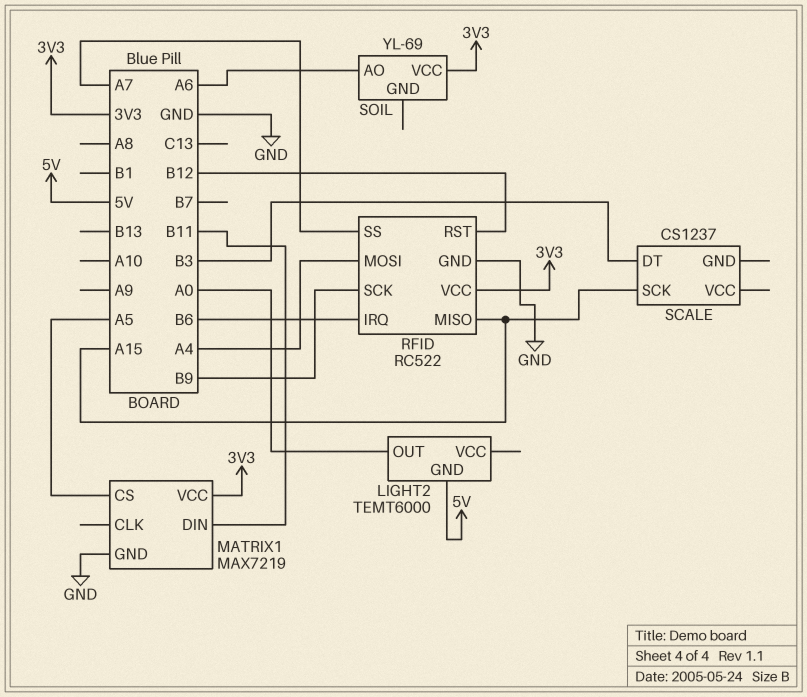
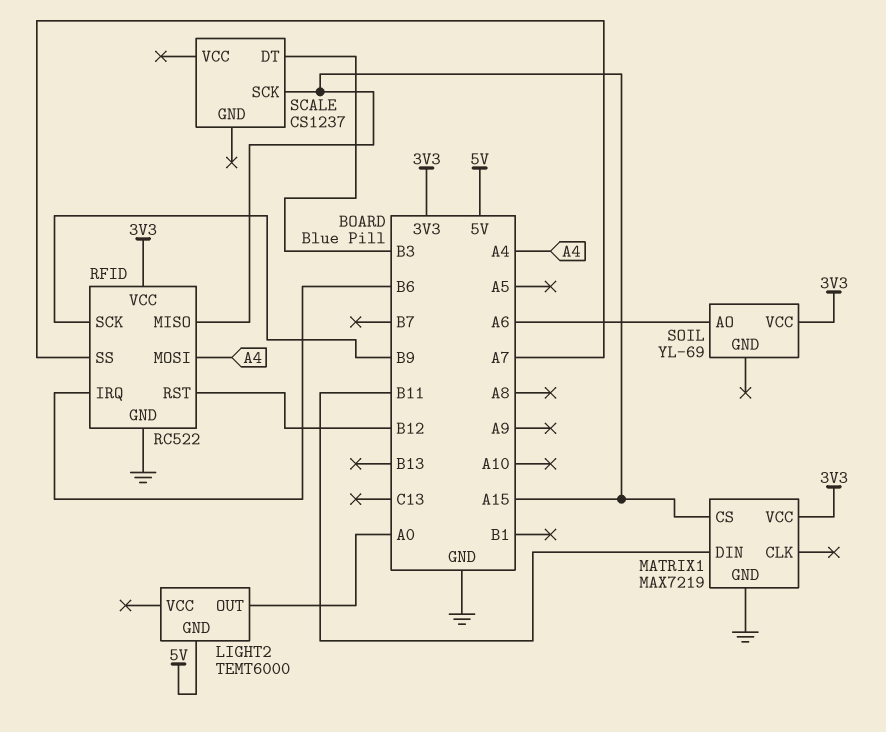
MATRIX1 pin CS: A5 -> A15

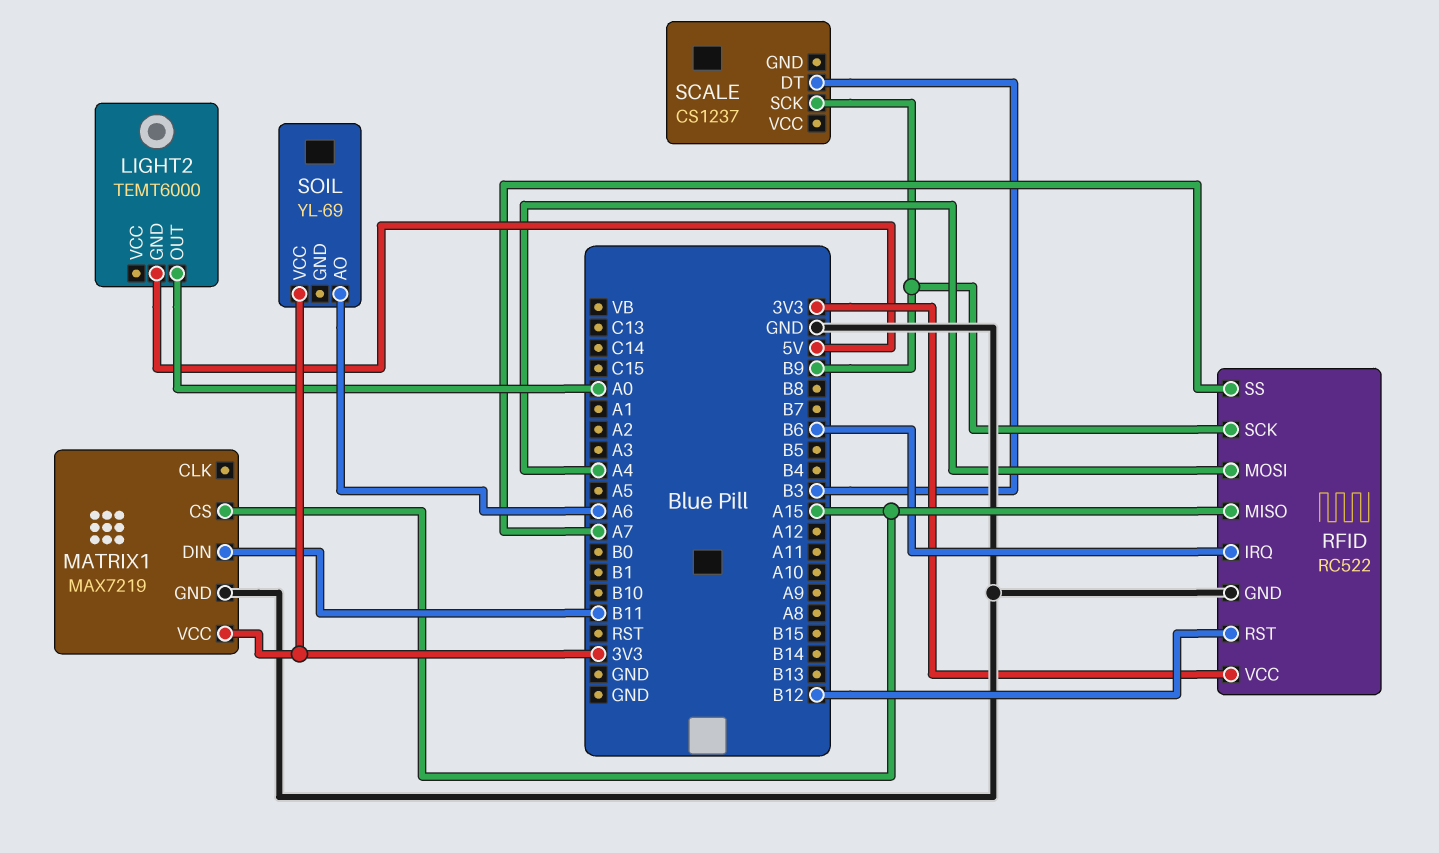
SCALE pin SCK: A15 -> B9

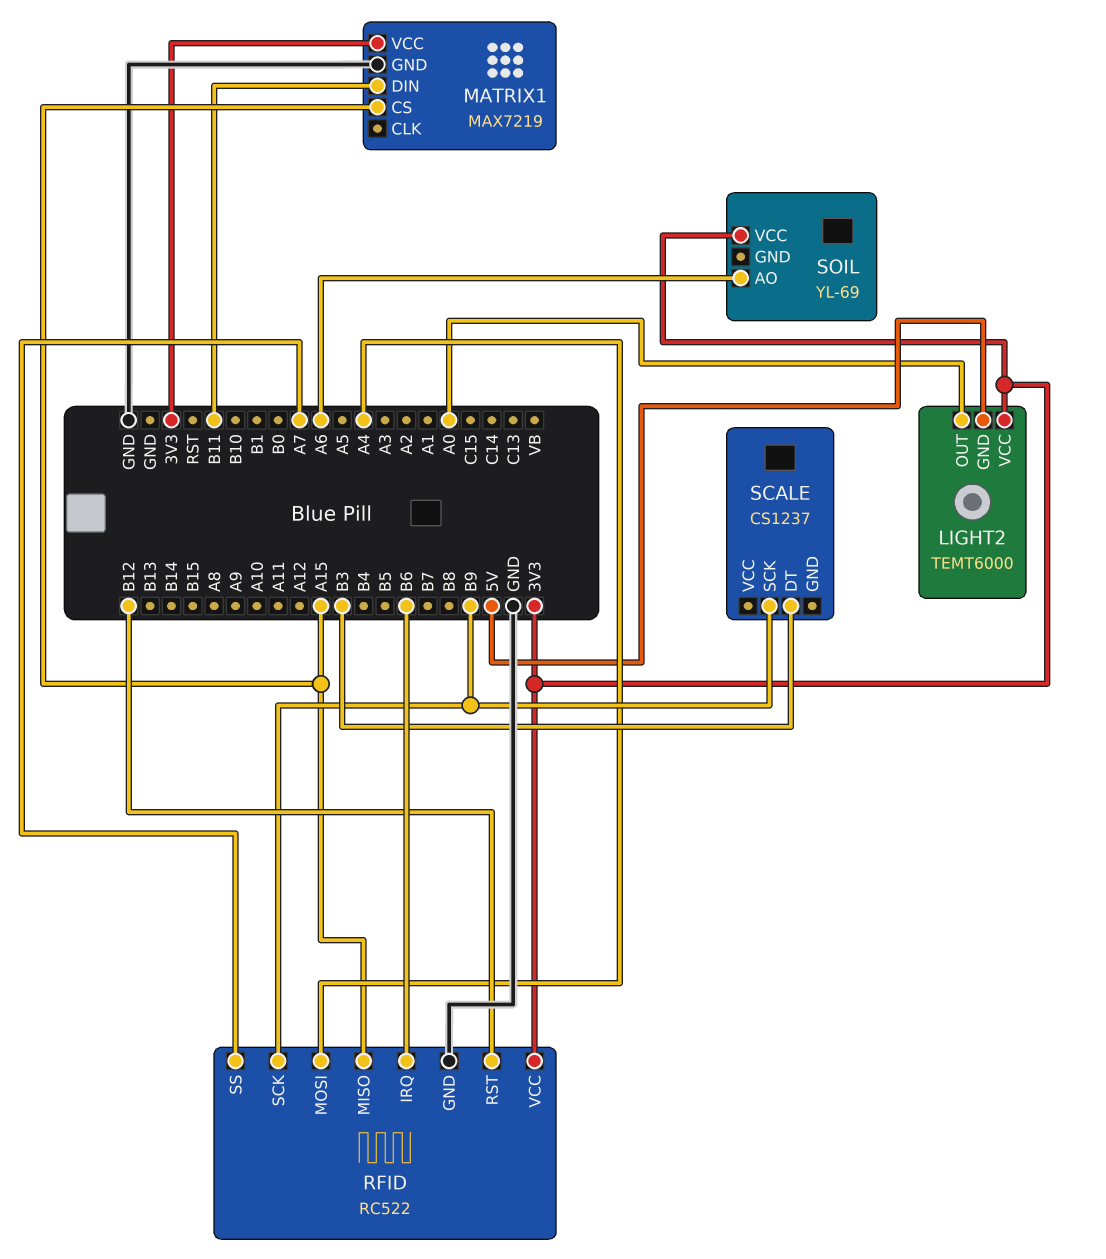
LIGHT2 pin VCC: none -> 3V3

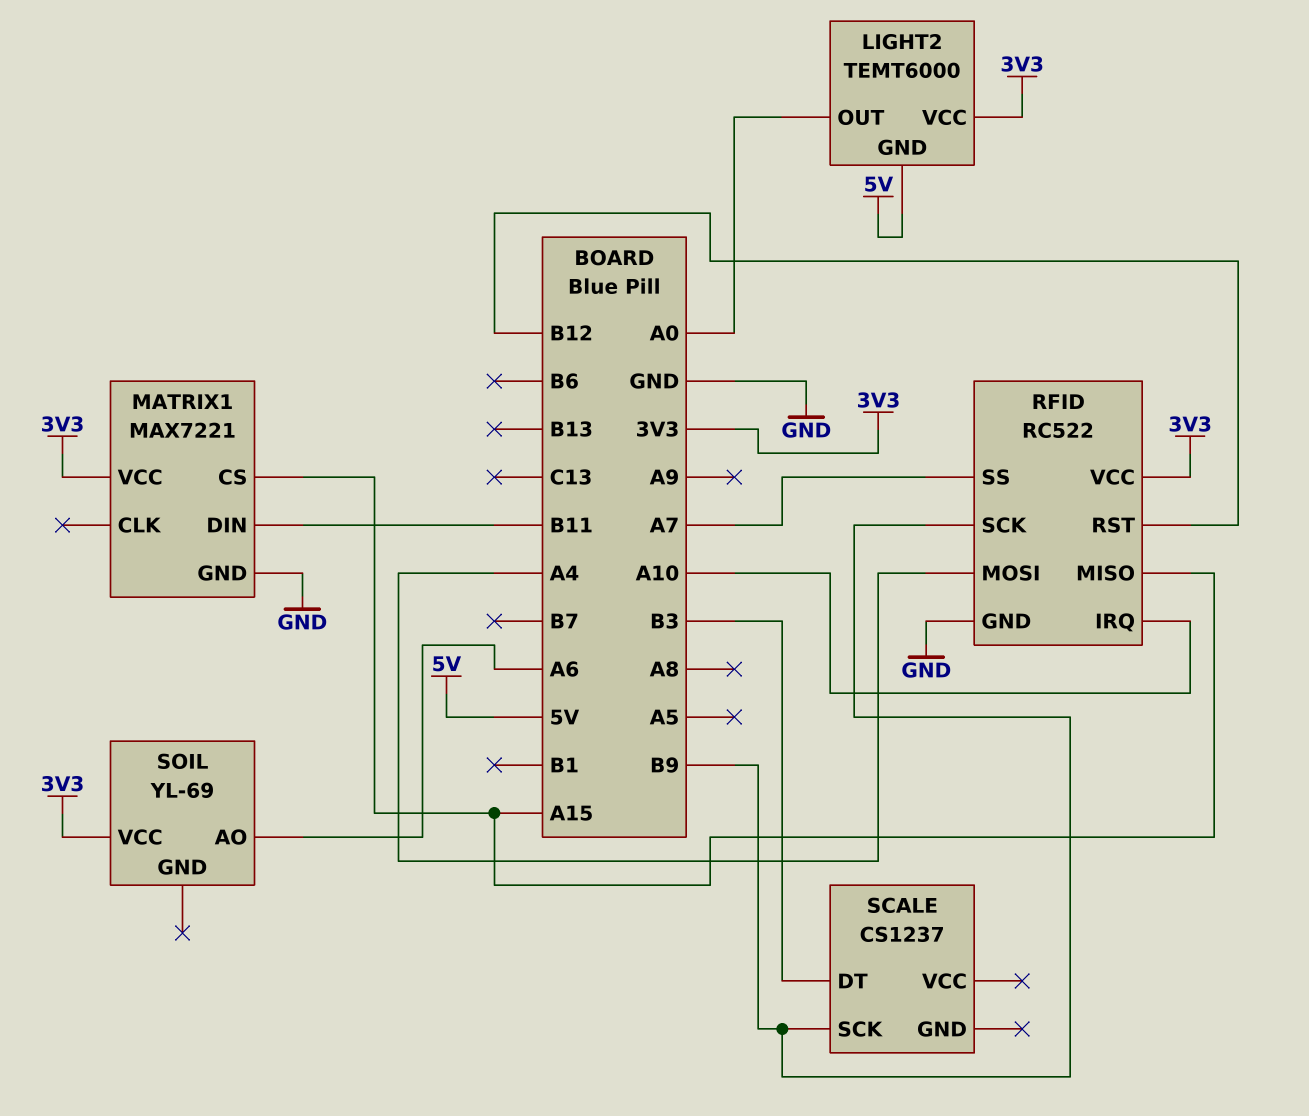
MATRIX1: MAX7219 -> MAX7221
RFID pin IRQ: B6 -> A10

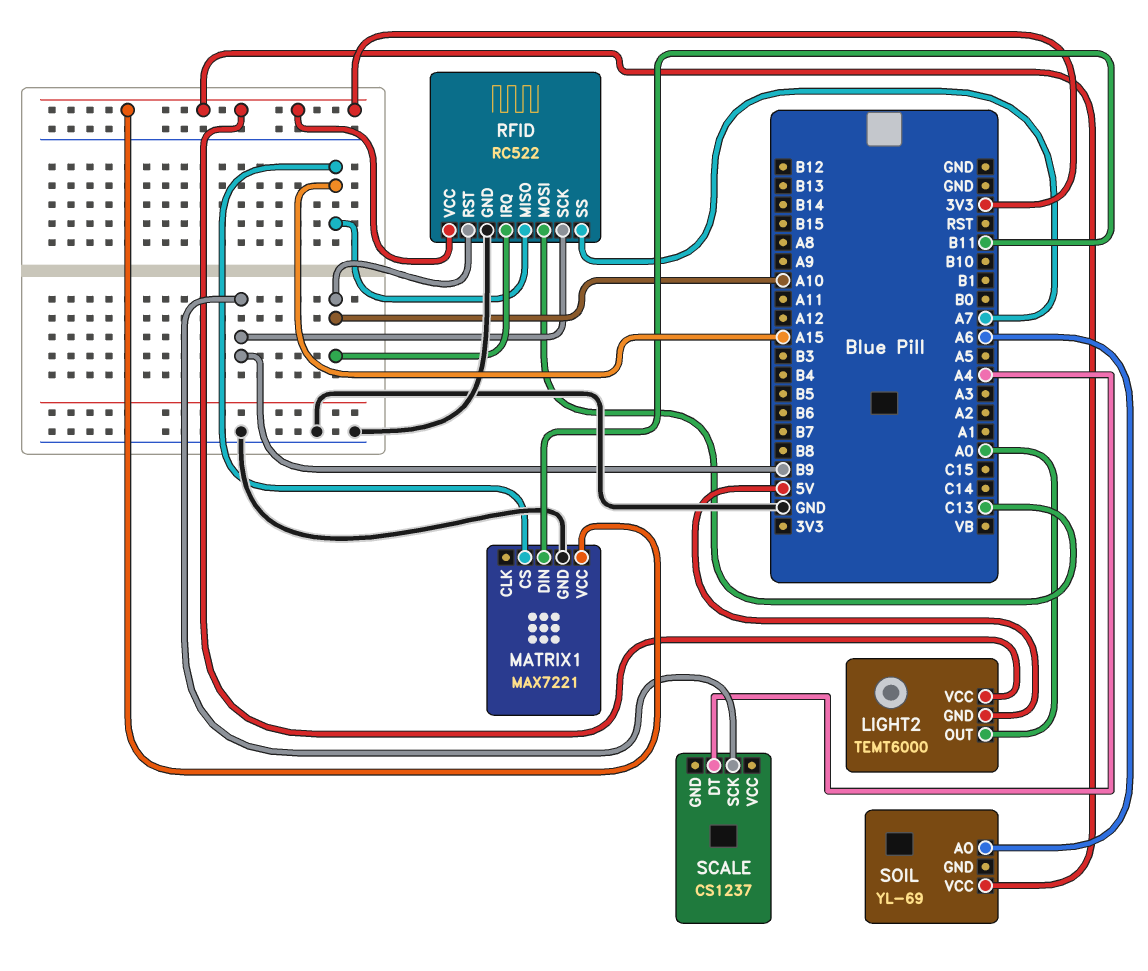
RFID pin MOSI: A4 -> C13
RFID pin RST: B12 -> A10
SCALE pin DT: B3 -> A4

